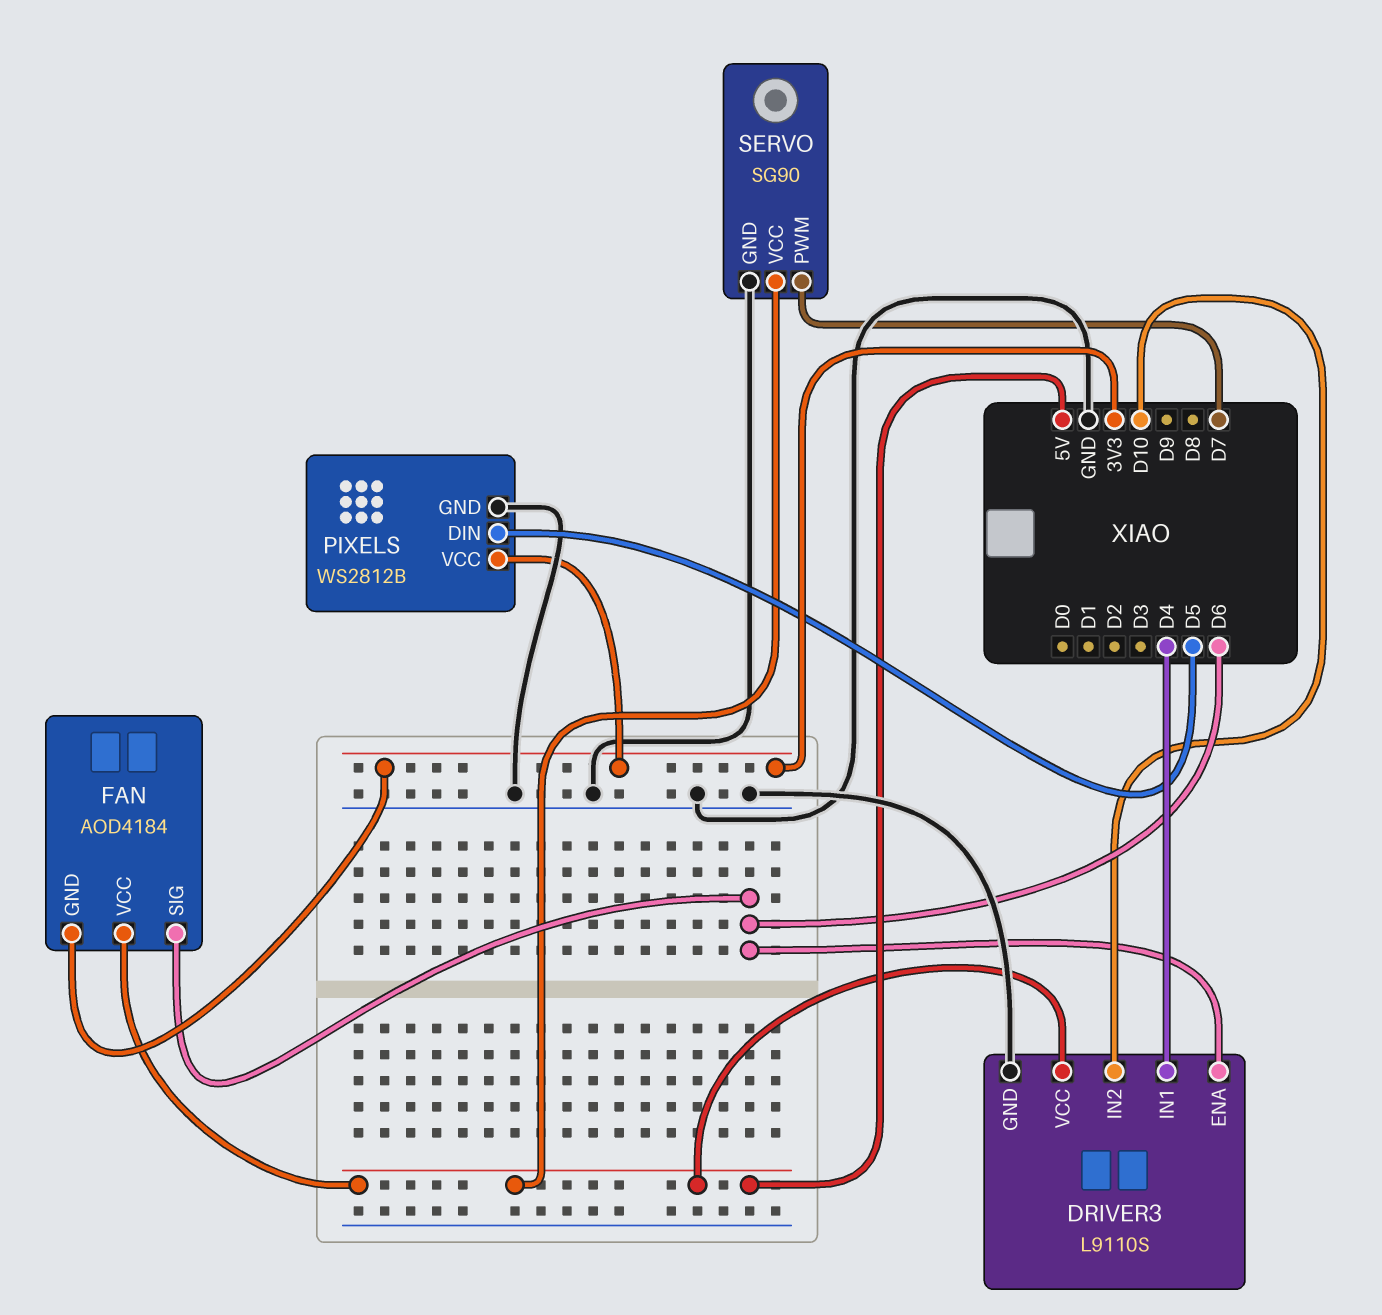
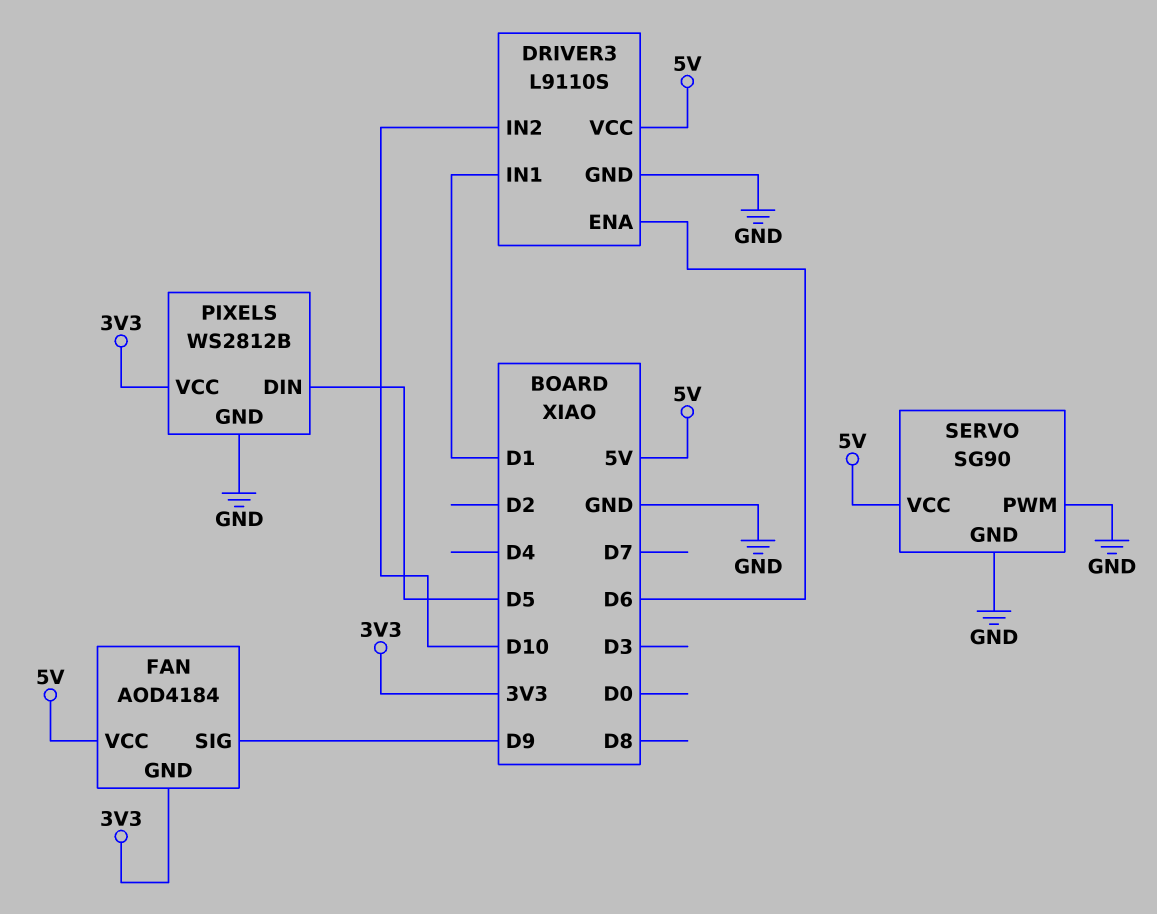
DRIVER3 pin IN1: D4 -> D1
FAN pin SIG: D6 -> D9
SERVO pin PWM: D7 -> GND

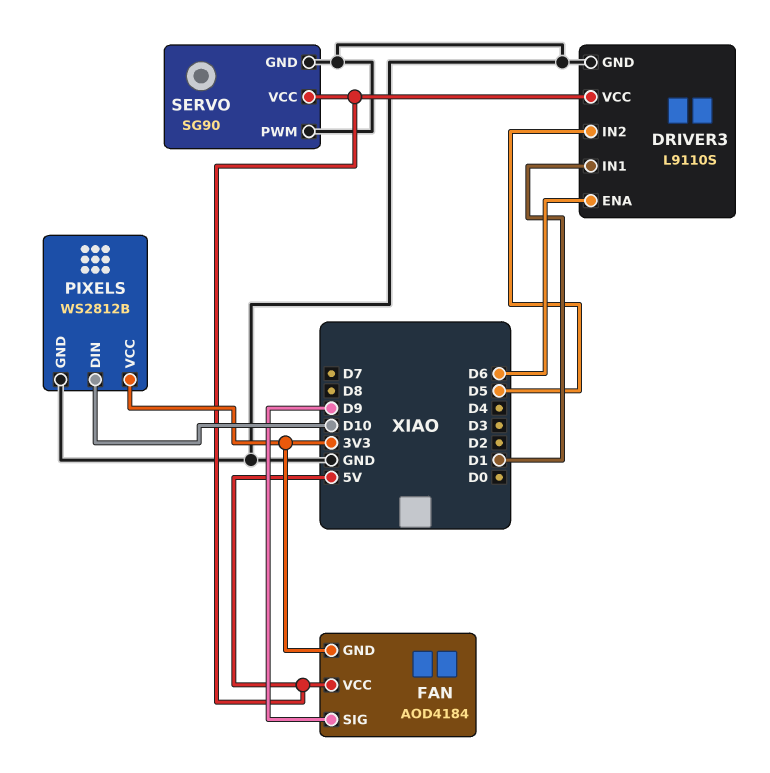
DRIVER3 pin IN2: D10 -> D5
PIXELS pin DIN: D5 -> D10

